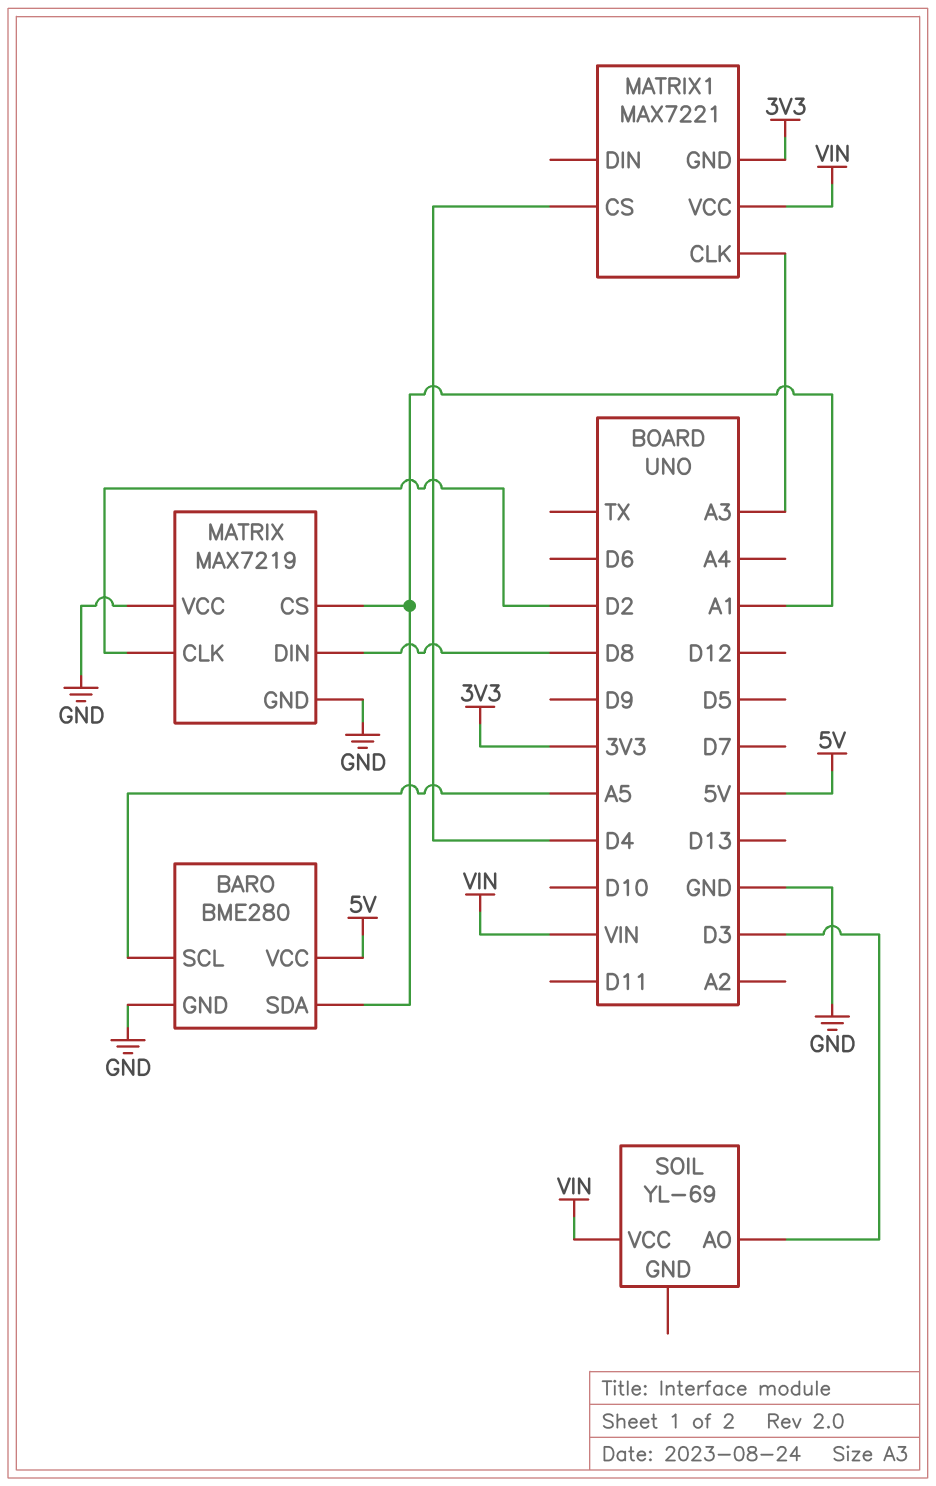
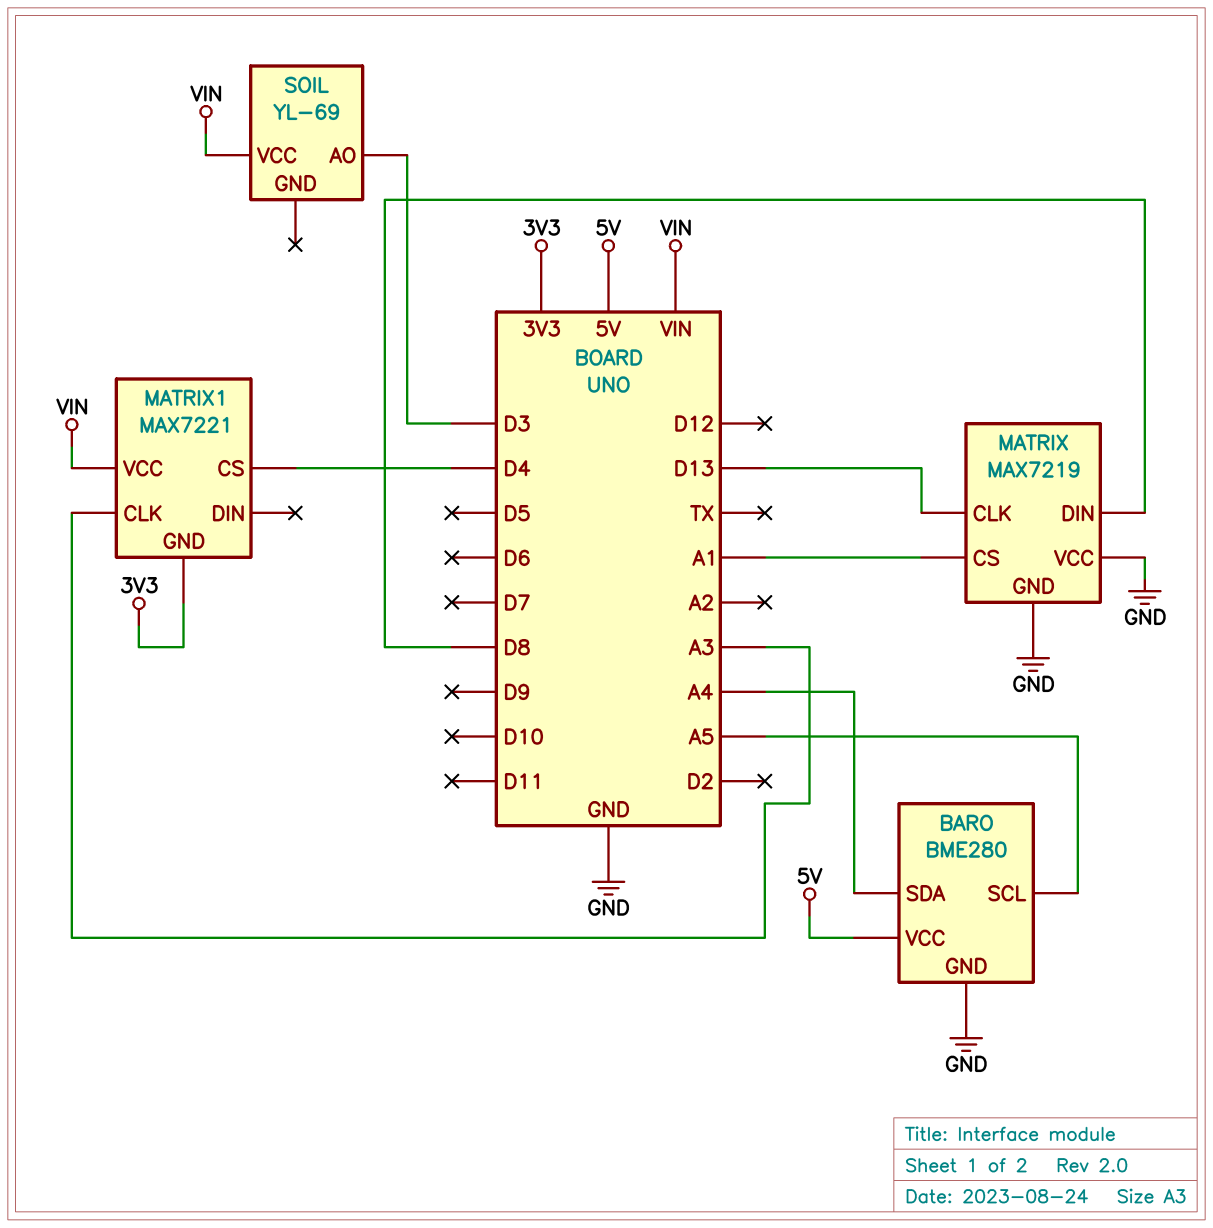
BARO pin SDA: A1 -> A4
MATRIX pin CLK: D2 -> D13

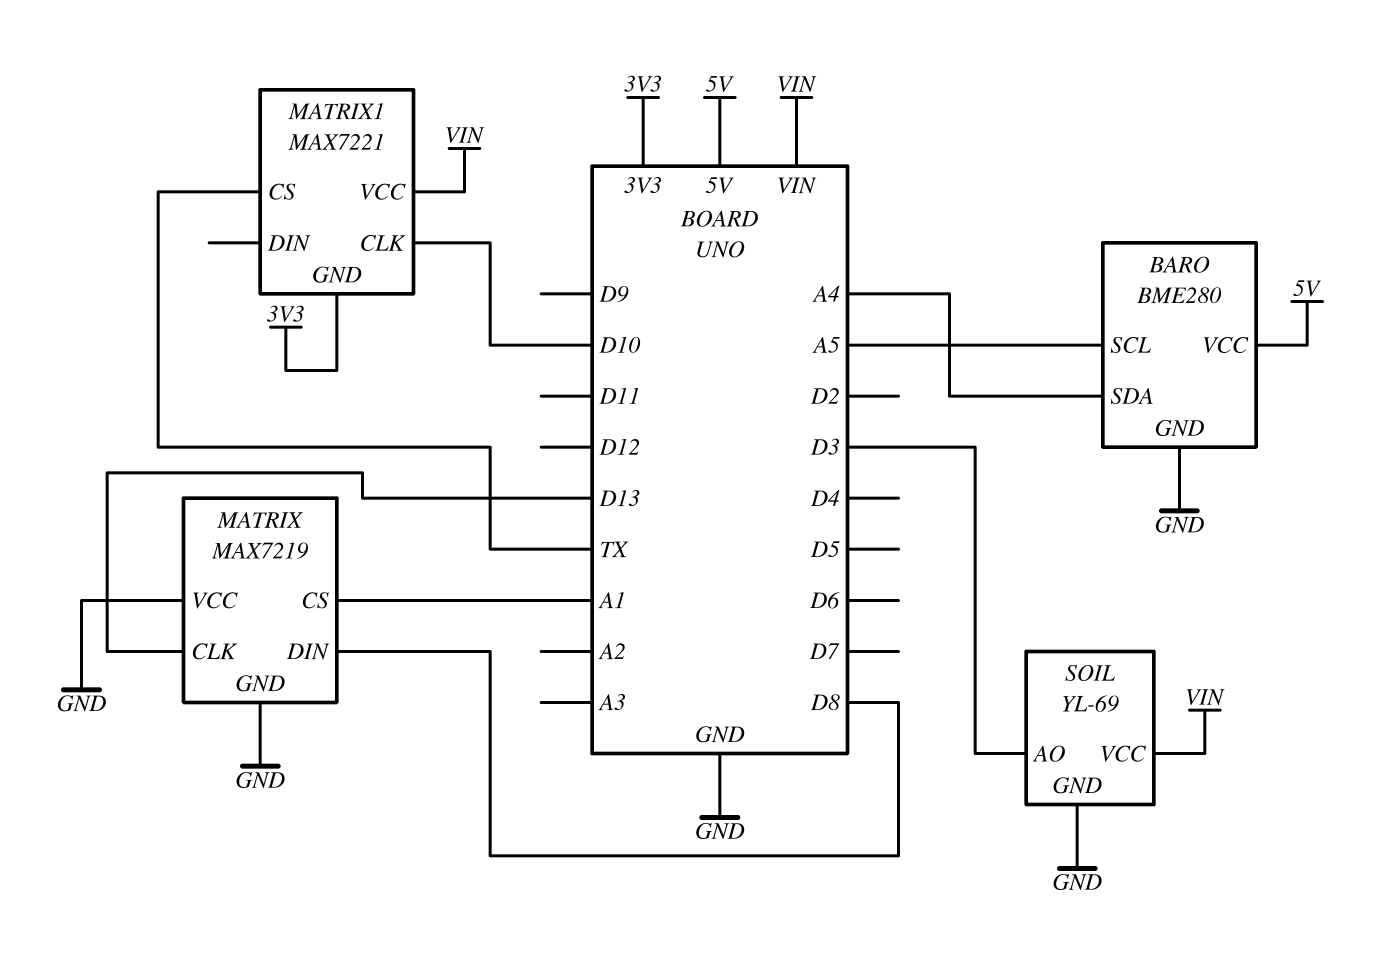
MATRIX1 pin CLK: A3 -> D10
MATRIX1 pin CS: D4 -> TX
SOIL pin GND: none -> GND

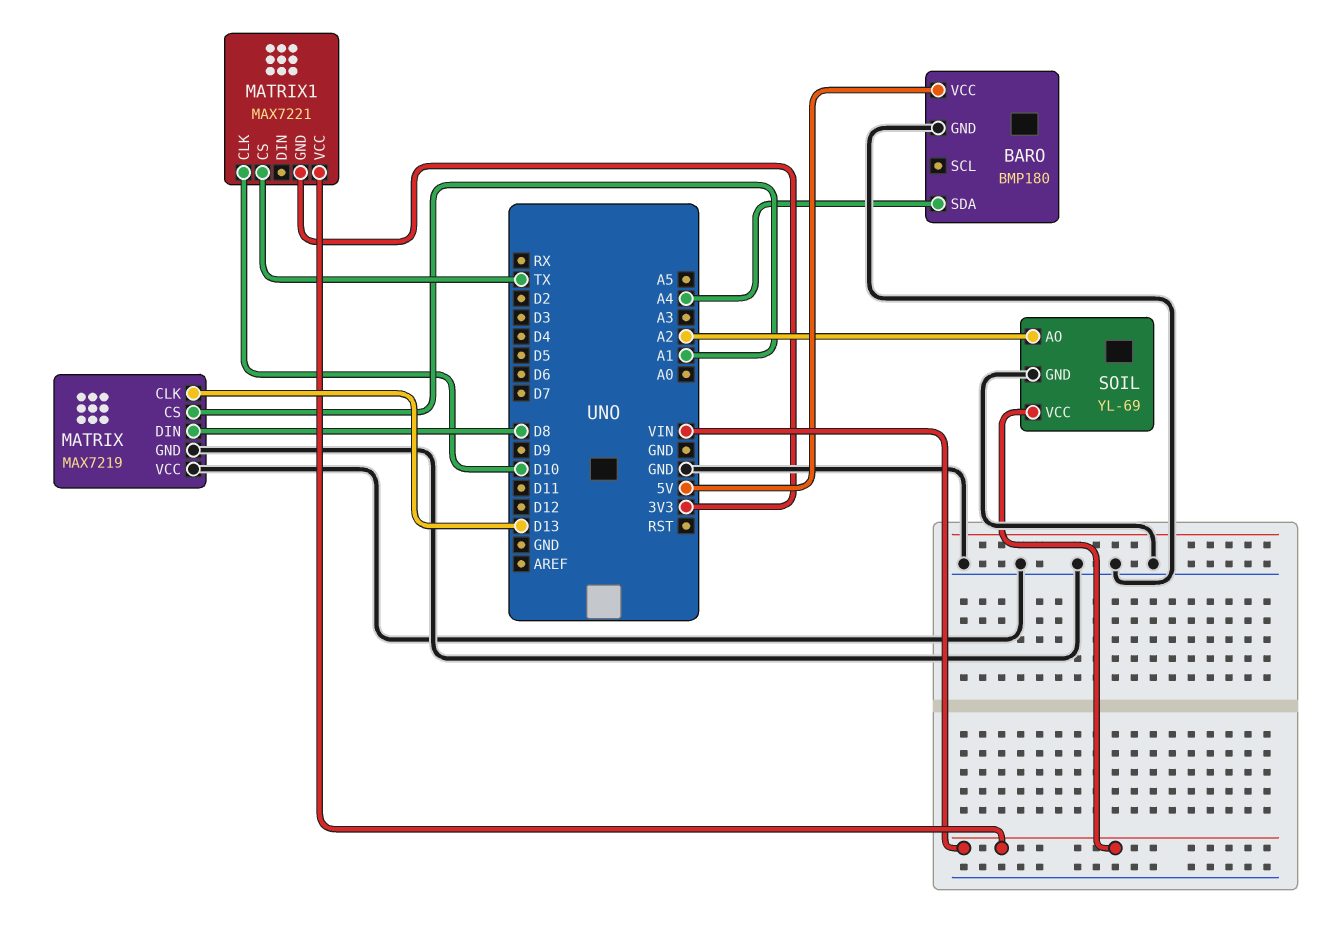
BARO: BME280 -> BMP180
BARO pin SCL: A5 -> none
SOIL pin AO: D3 -> A2

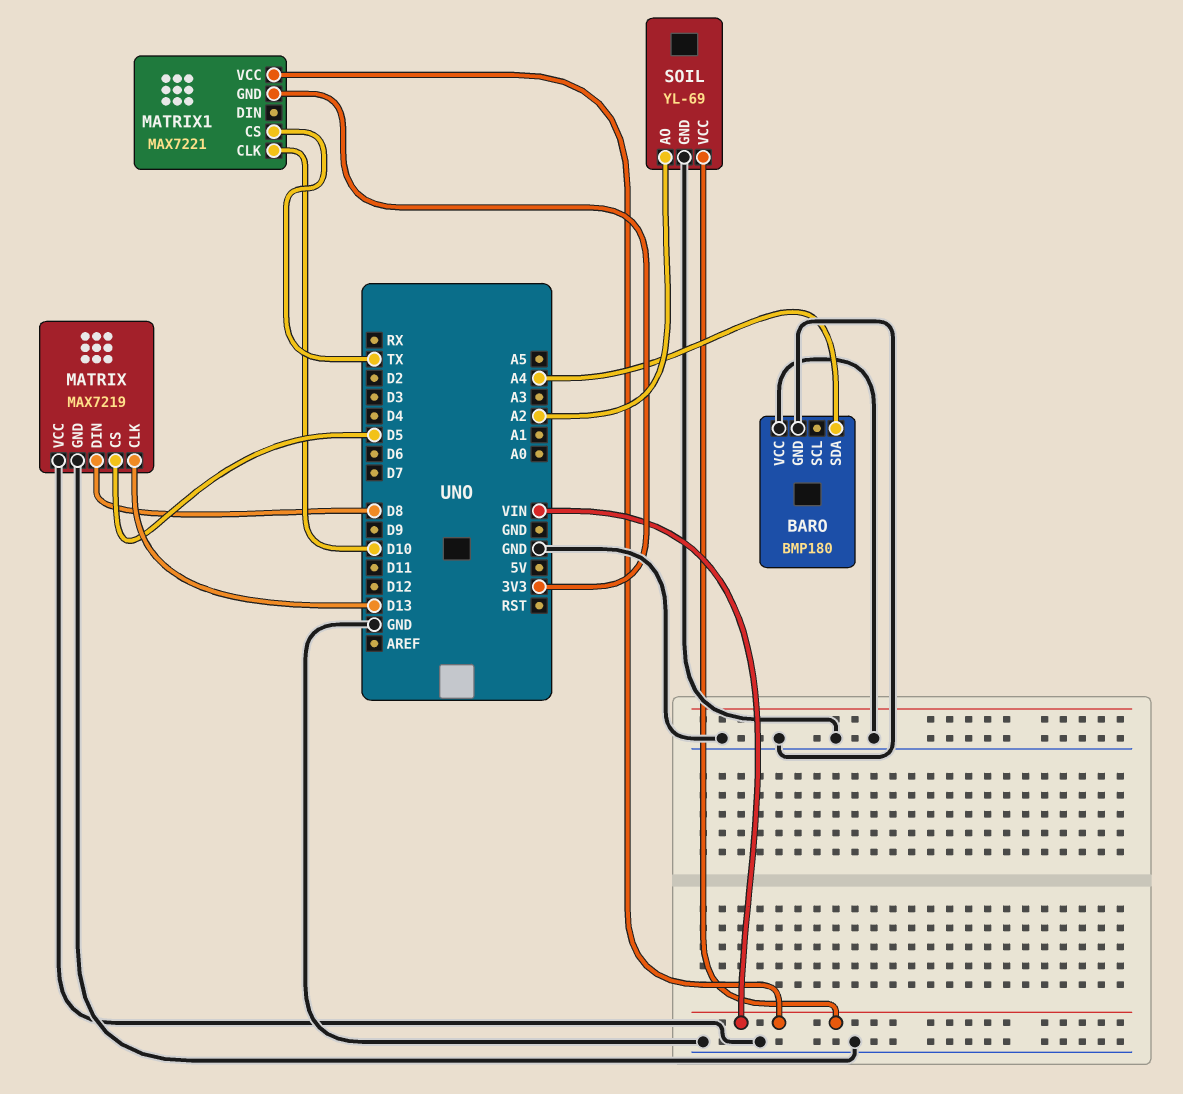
BARO pin VCC: 5V -> GND
MATRIX pin CS: A1 -> D5

